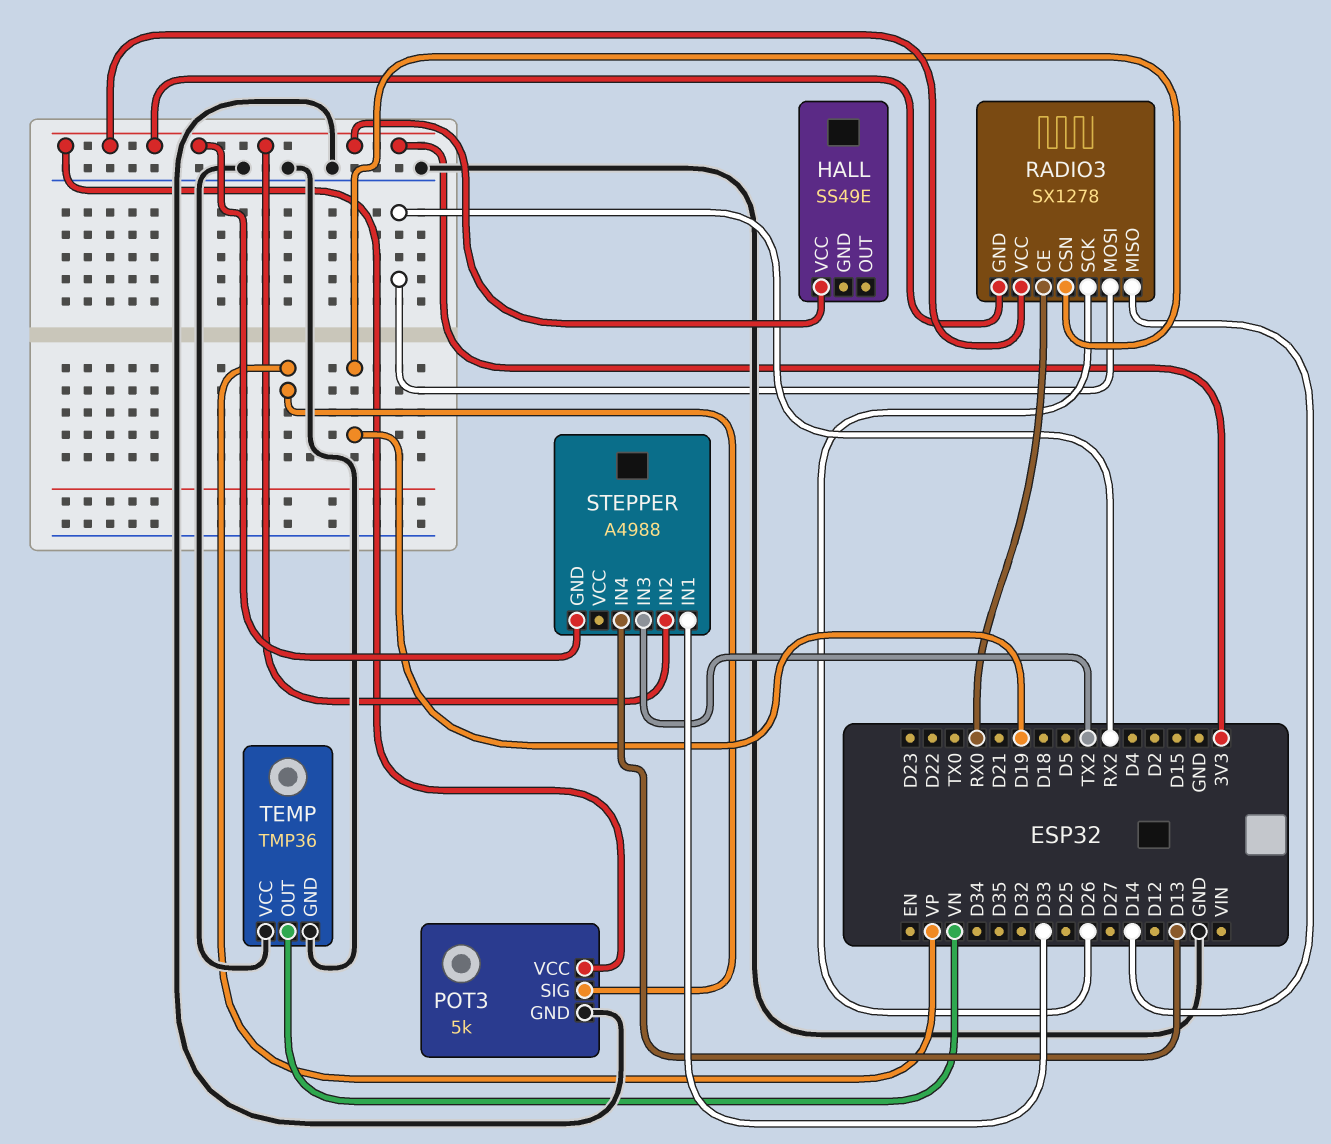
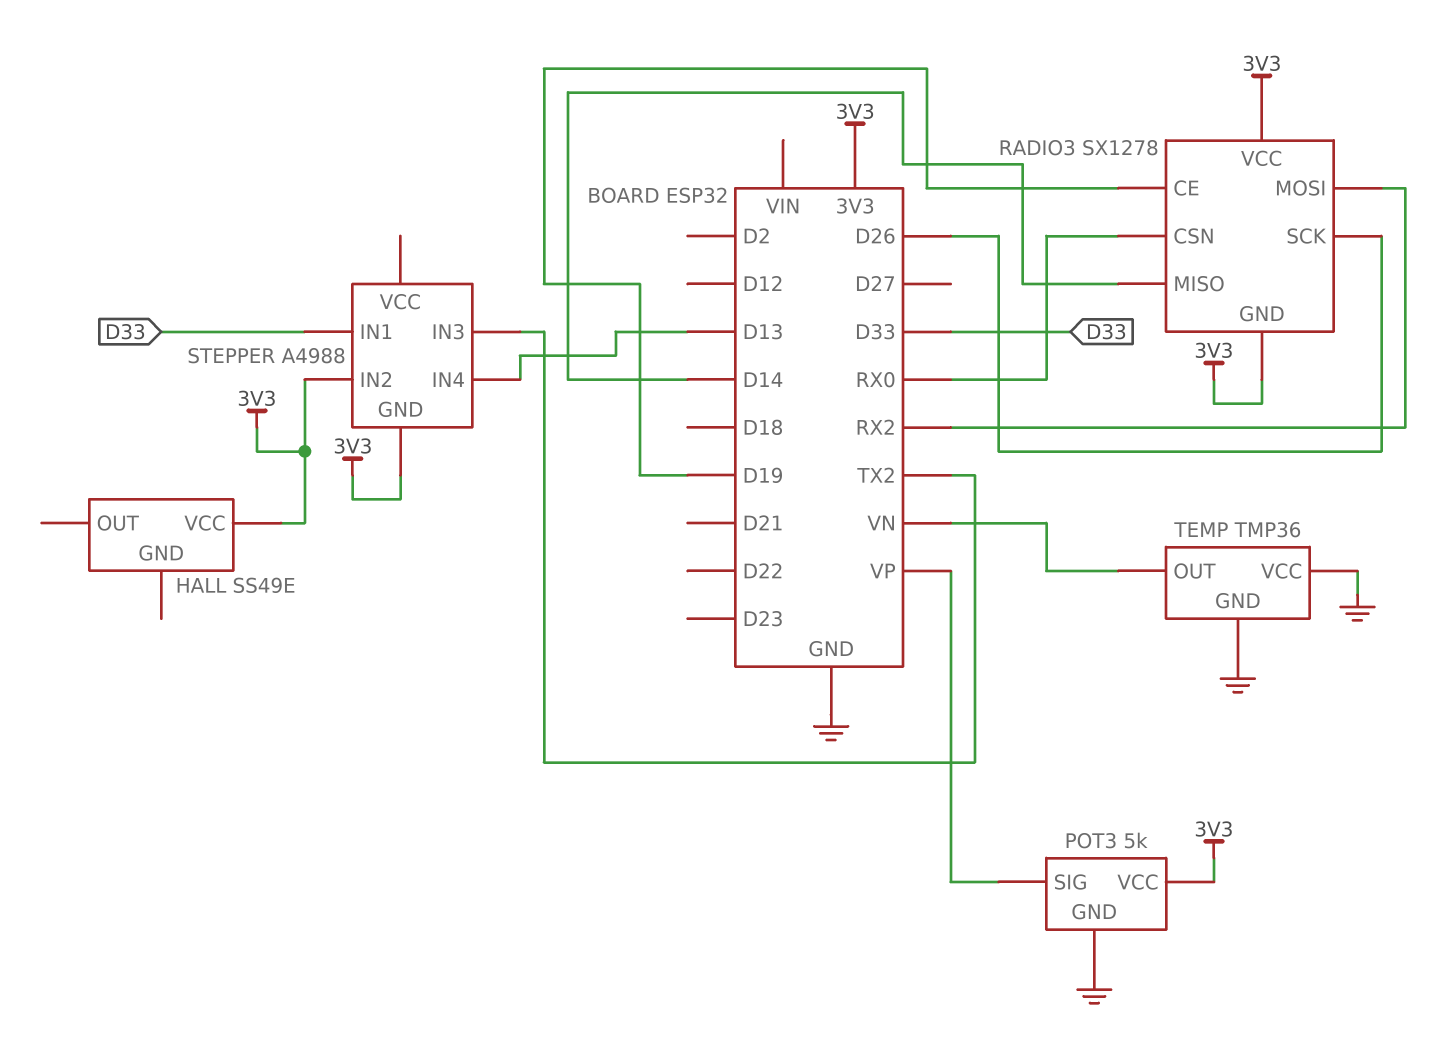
RADIO3 pin CE: RX0 -> D19
RADIO3 pin CSN: D19 -> RX0

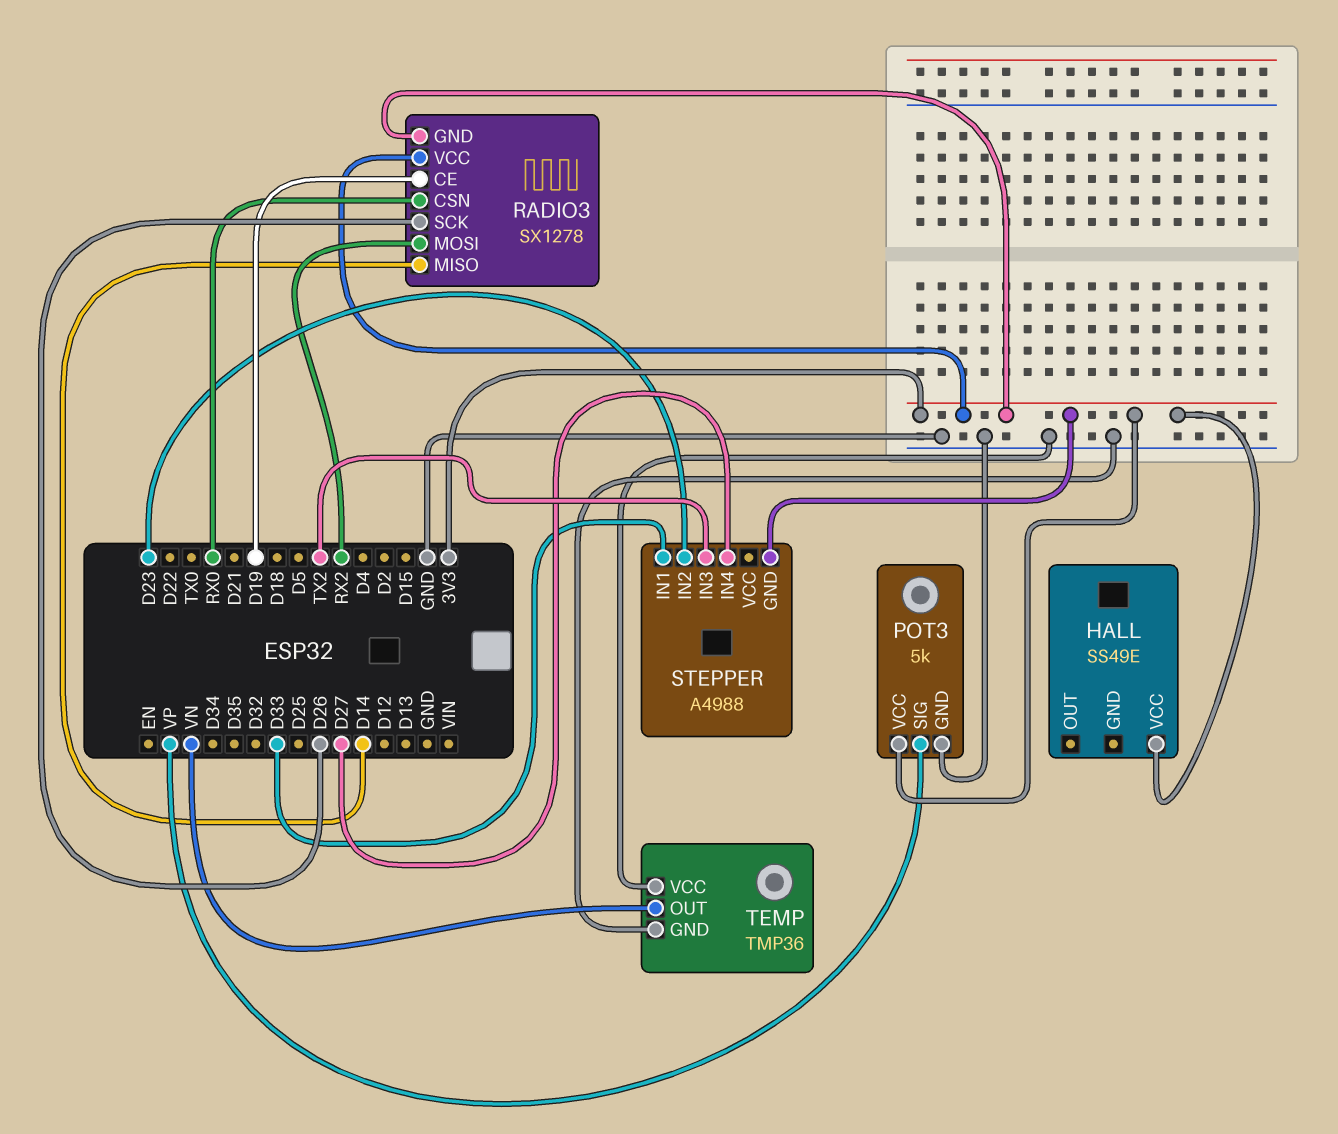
STEPPER pin IN2: 3V3 -> D23
STEPPER pin IN4: D13 -> D27

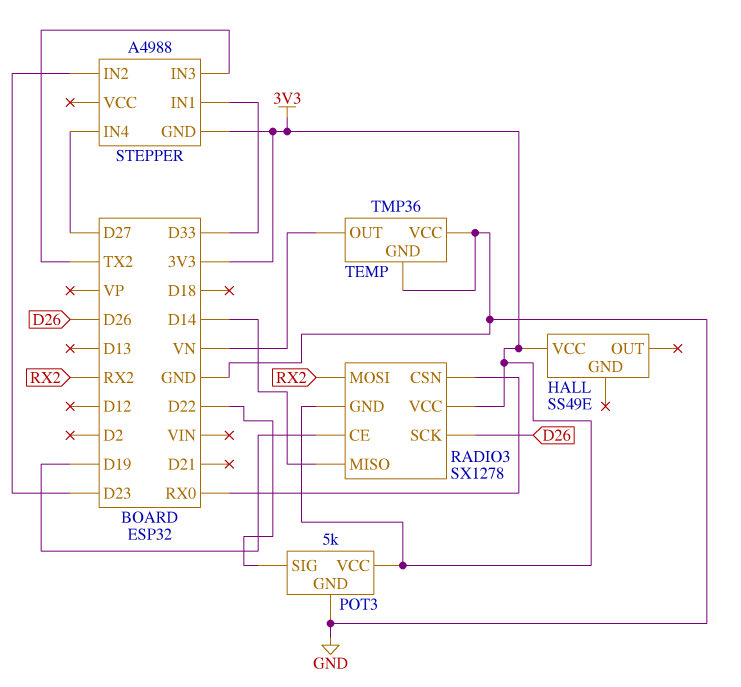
POT3 pin SIG: VP -> D22

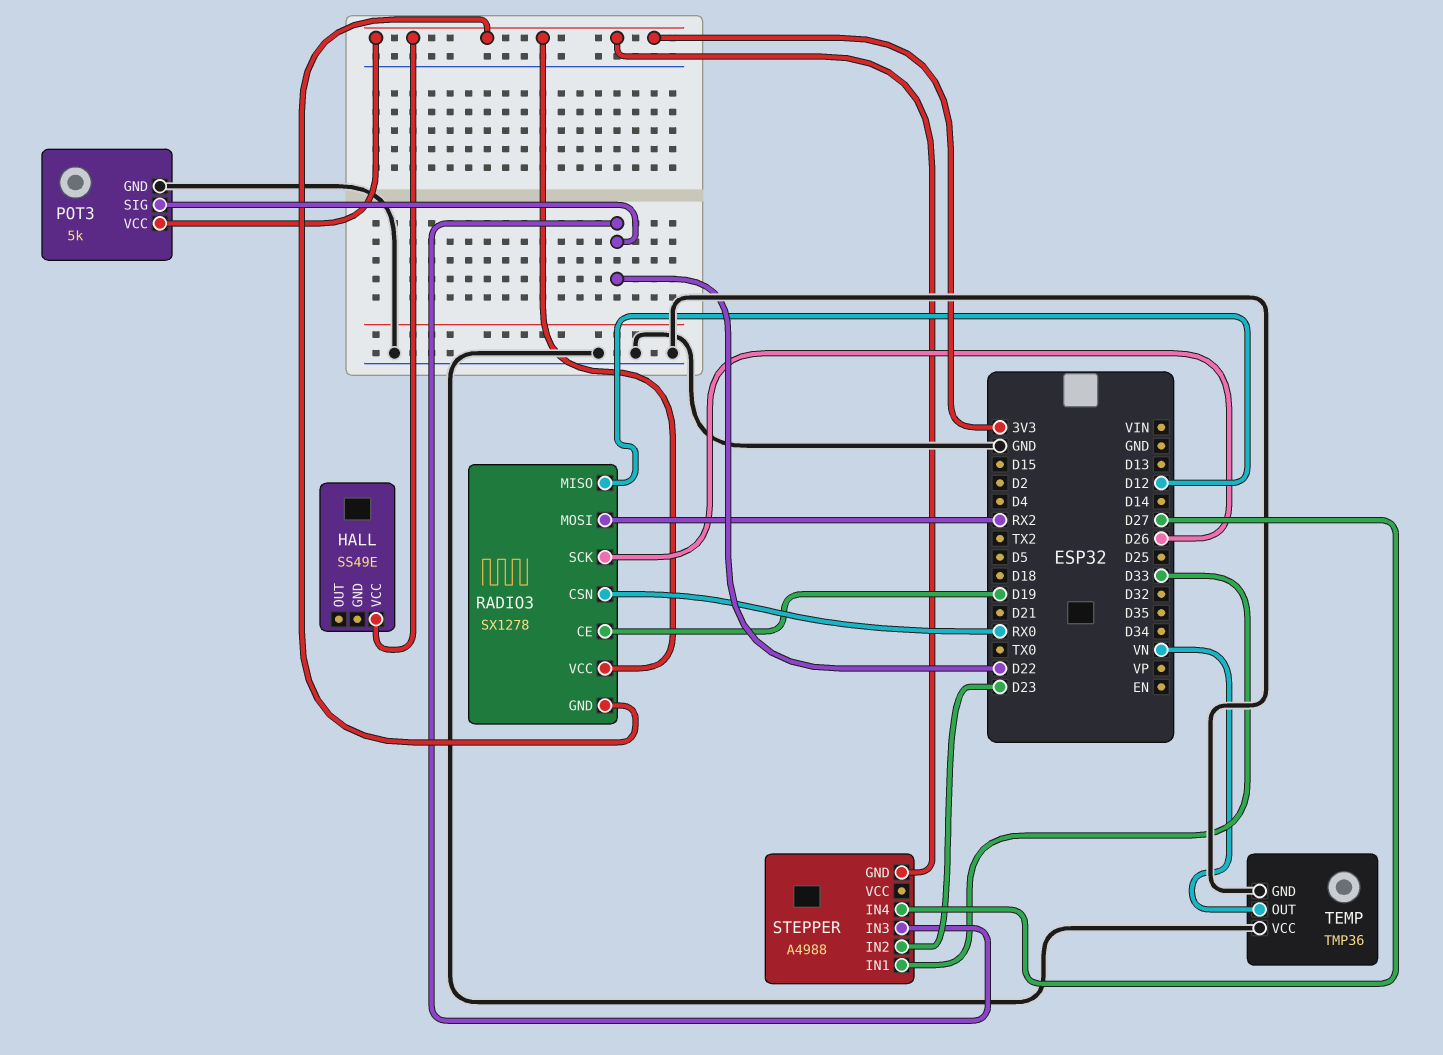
RADIO3 pin MISO: D14 -> D12
STEPPER pin IN3: TX2 -> D22

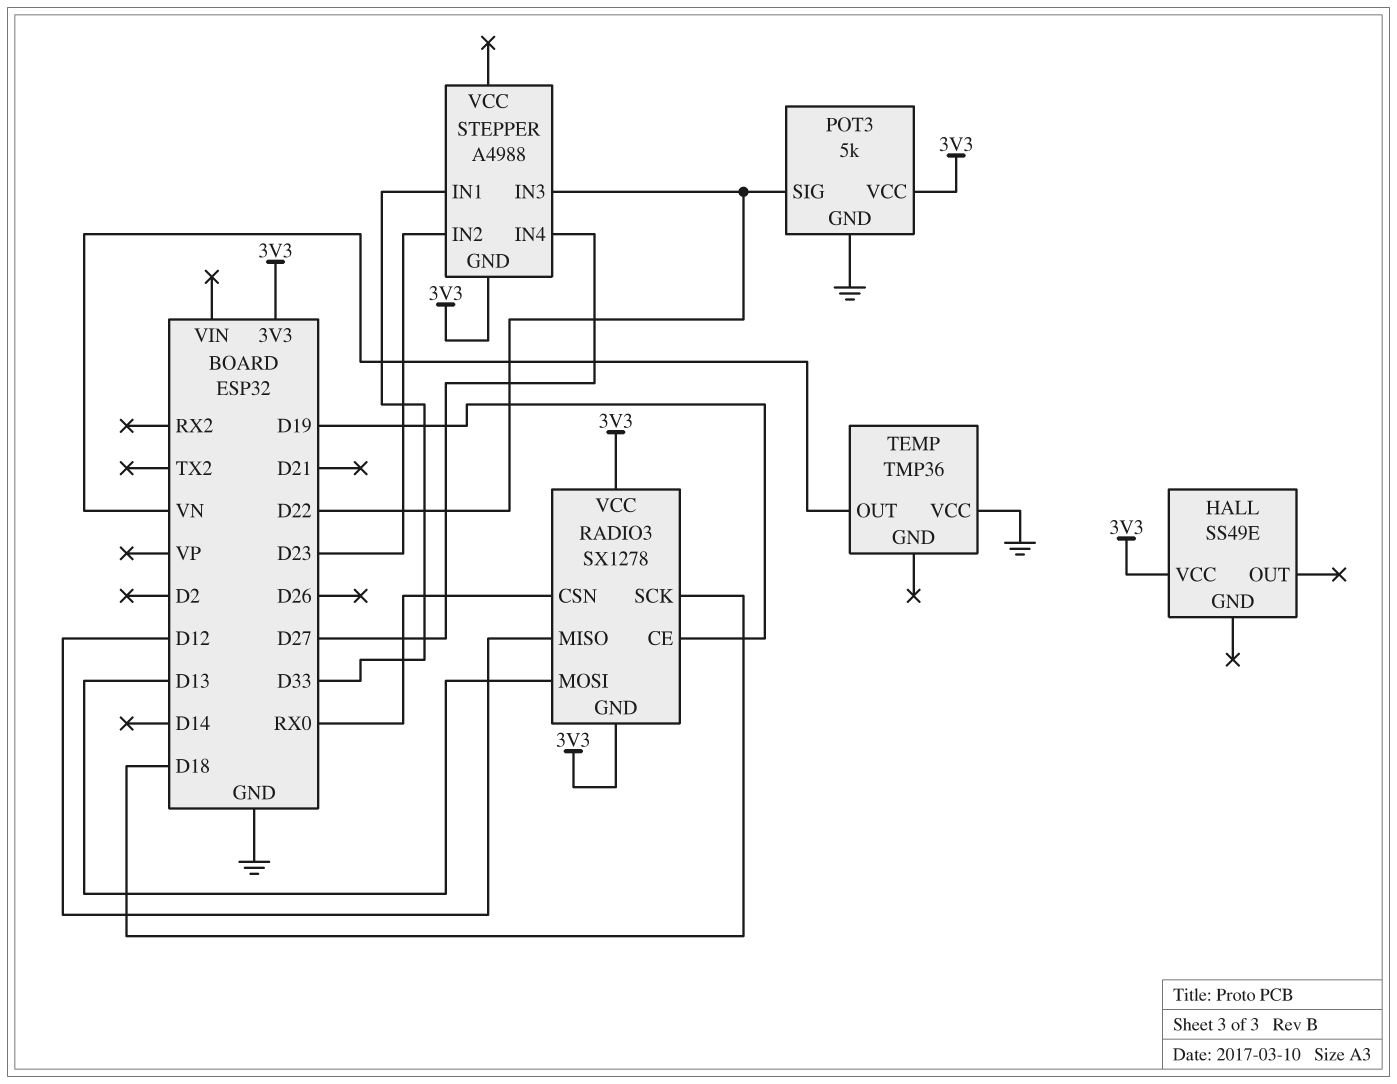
RADIO3 pin MOSI: RX2 -> D13
RADIO3 pin SCK: D26 -> D18
TEMP pin GND: GND -> none

